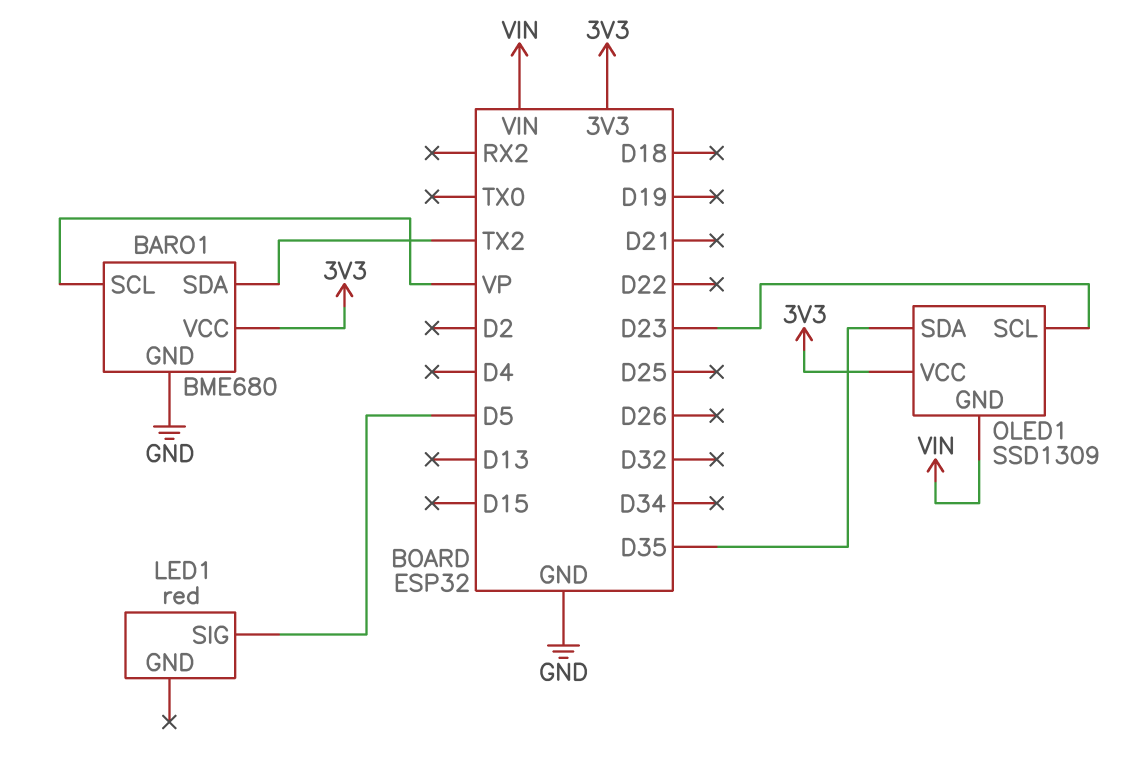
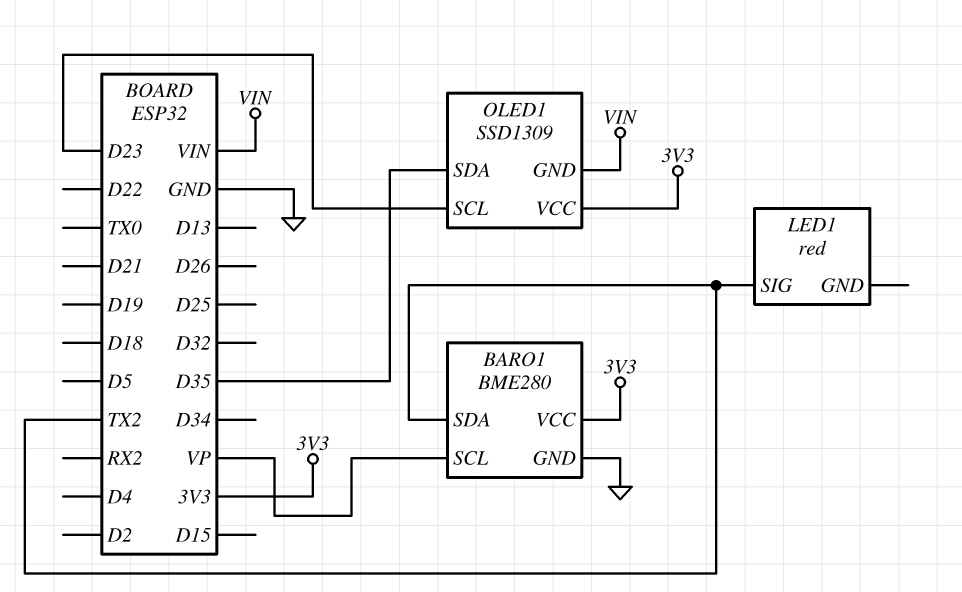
BARO1: BME680 -> BME280
LED1 pin SIG: D5 -> TX2

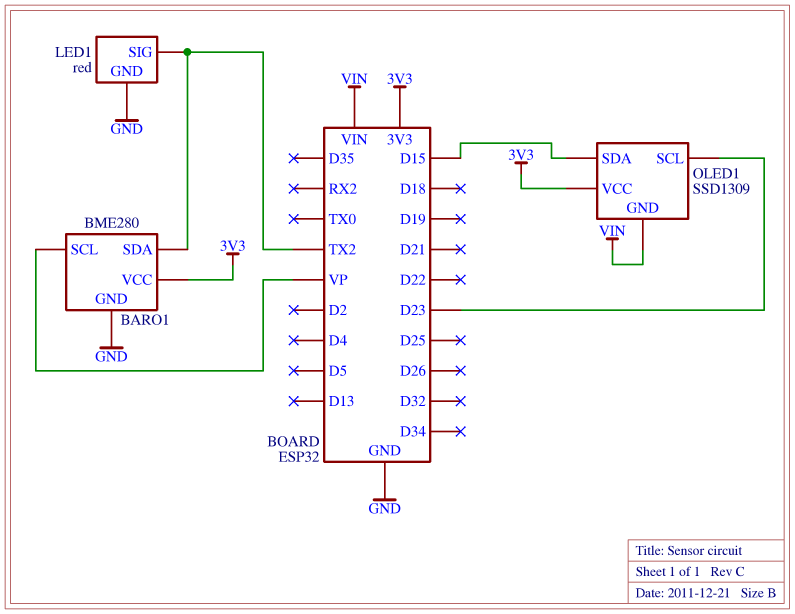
LED1 pin GND: none -> GND
OLED1 pin SDA: D35 -> D15

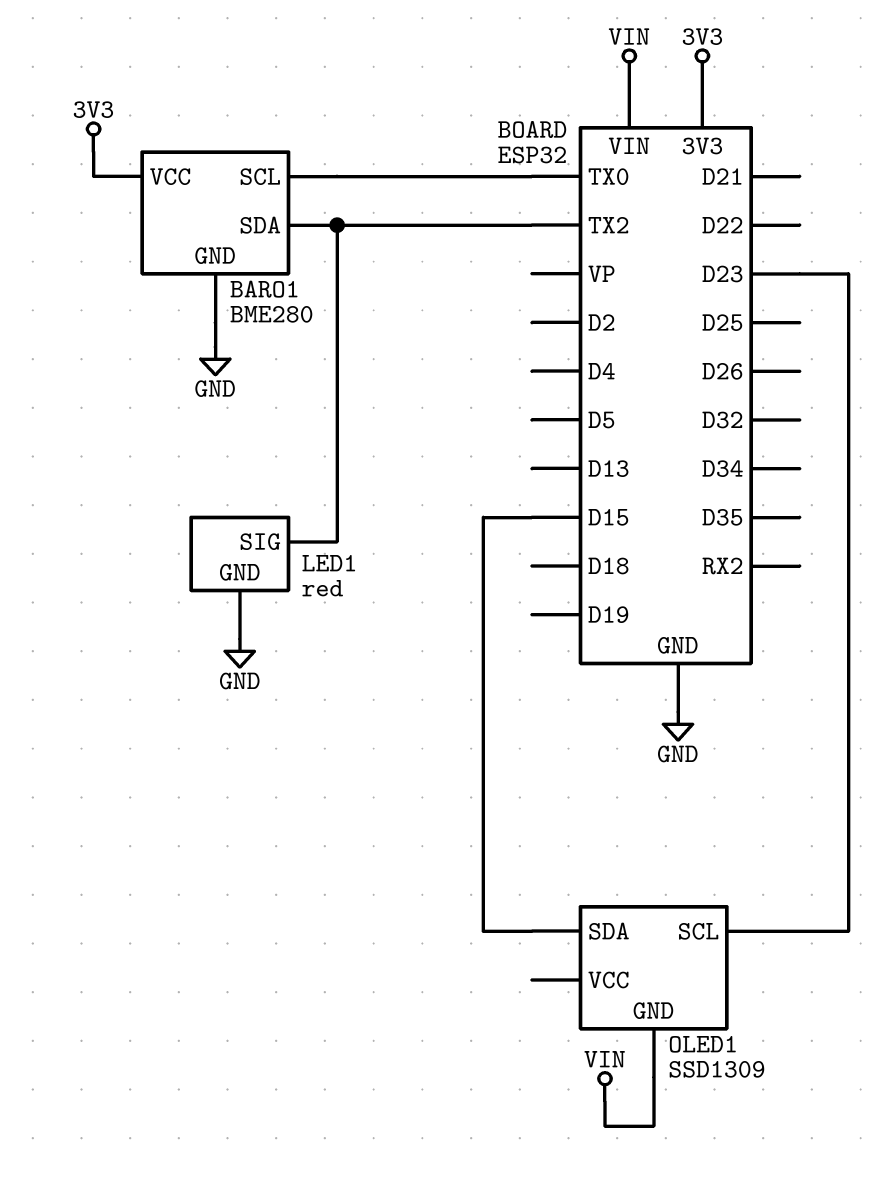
BARO1 pin SCL: VP -> TX0
OLED1 pin VCC: 3V3 -> none

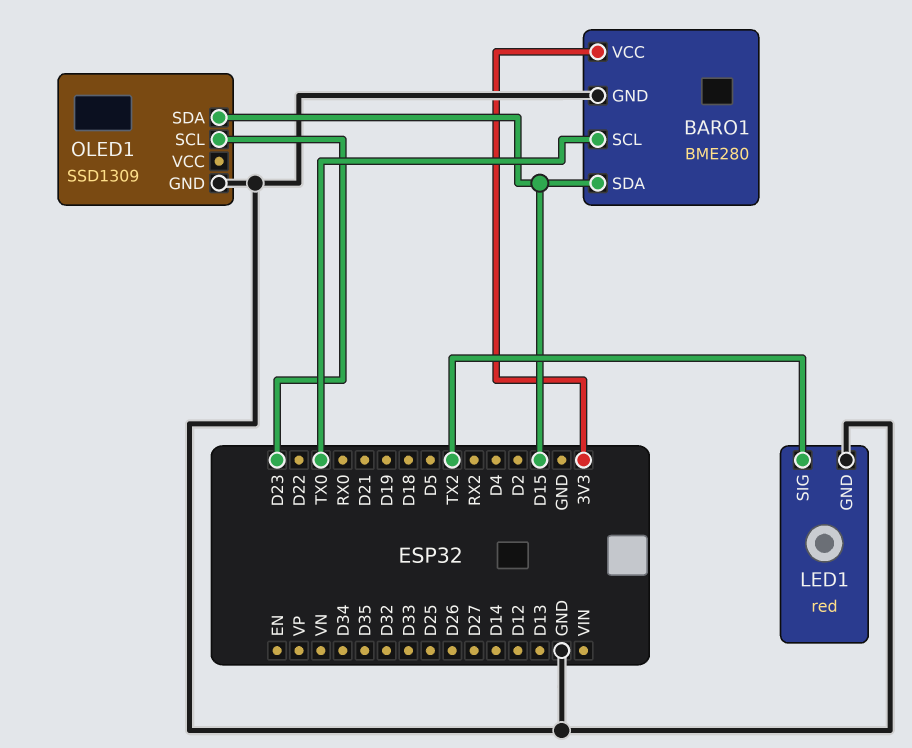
BARO1 pin SDA: TX2 -> D15
OLED1 pin GND: VIN -> GND

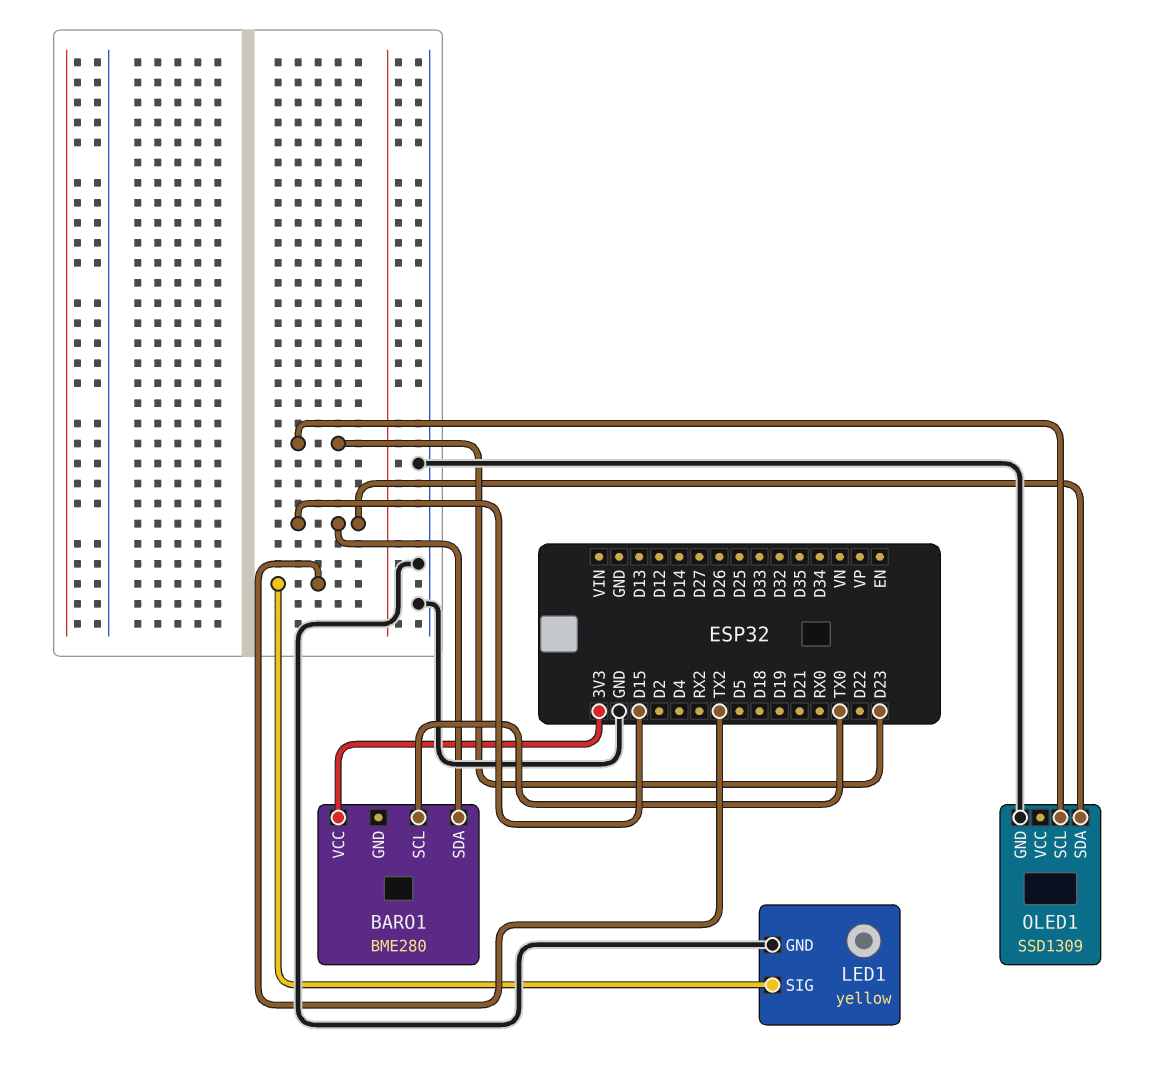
BARO1 pin GND: GND -> none
LED1: red -> yellow

